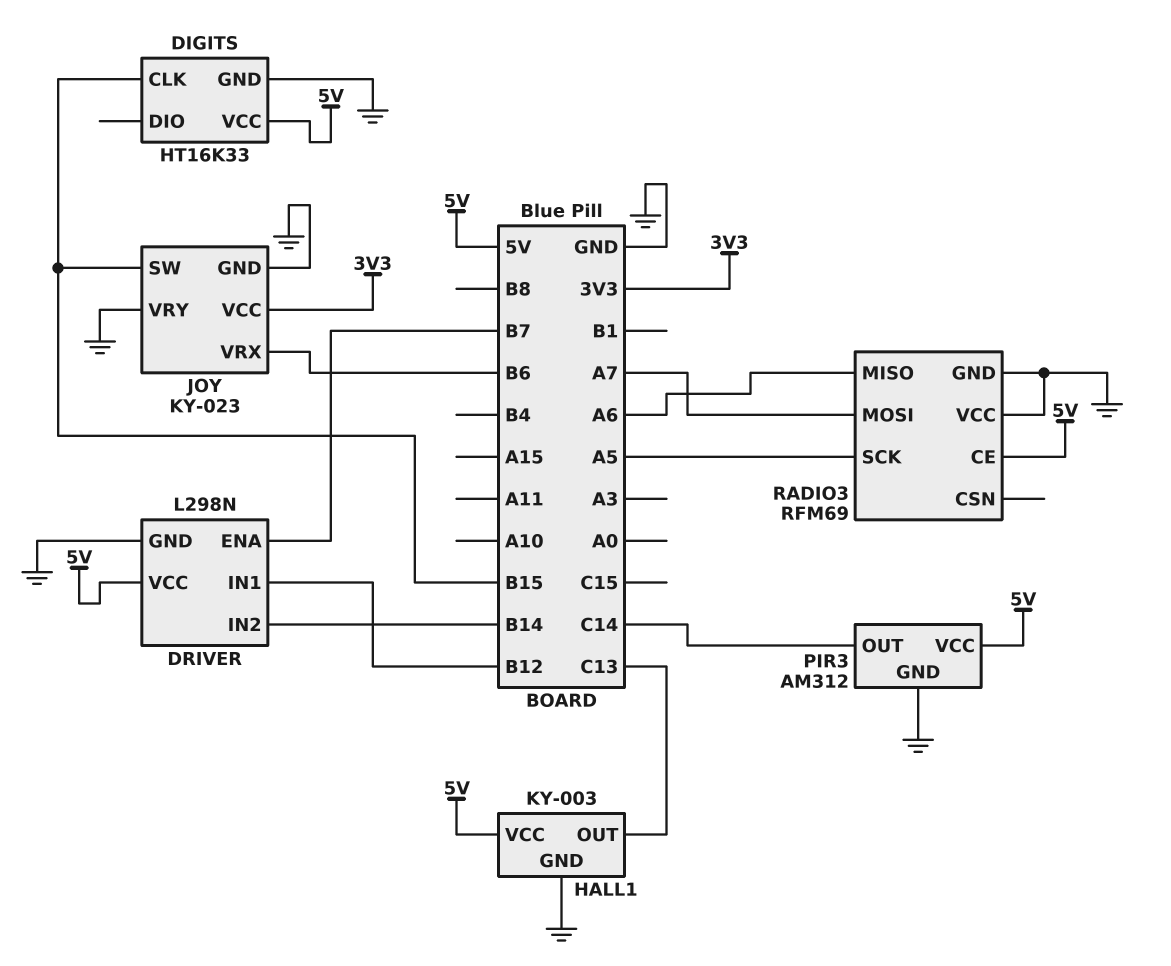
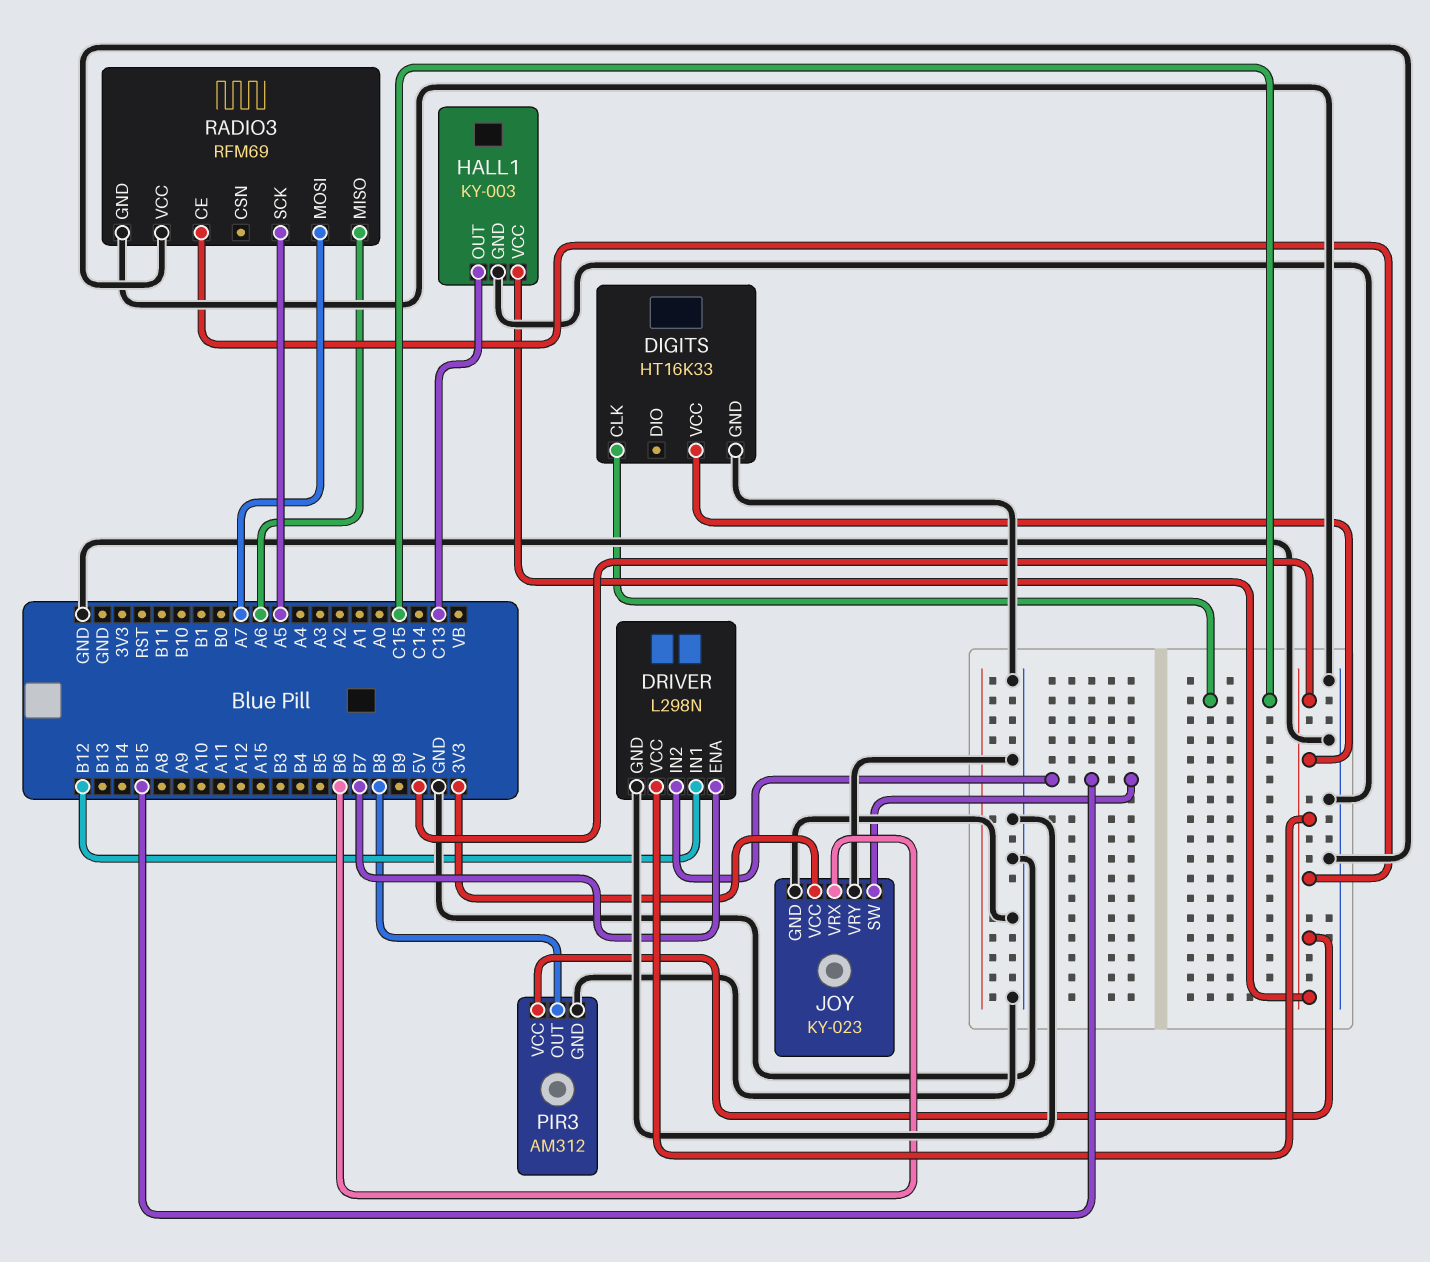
DIGITS pin CLK: B15 -> C15
DRIVER pin IN2: B14 -> B15
PIR3 pin OUT: C14 -> B8

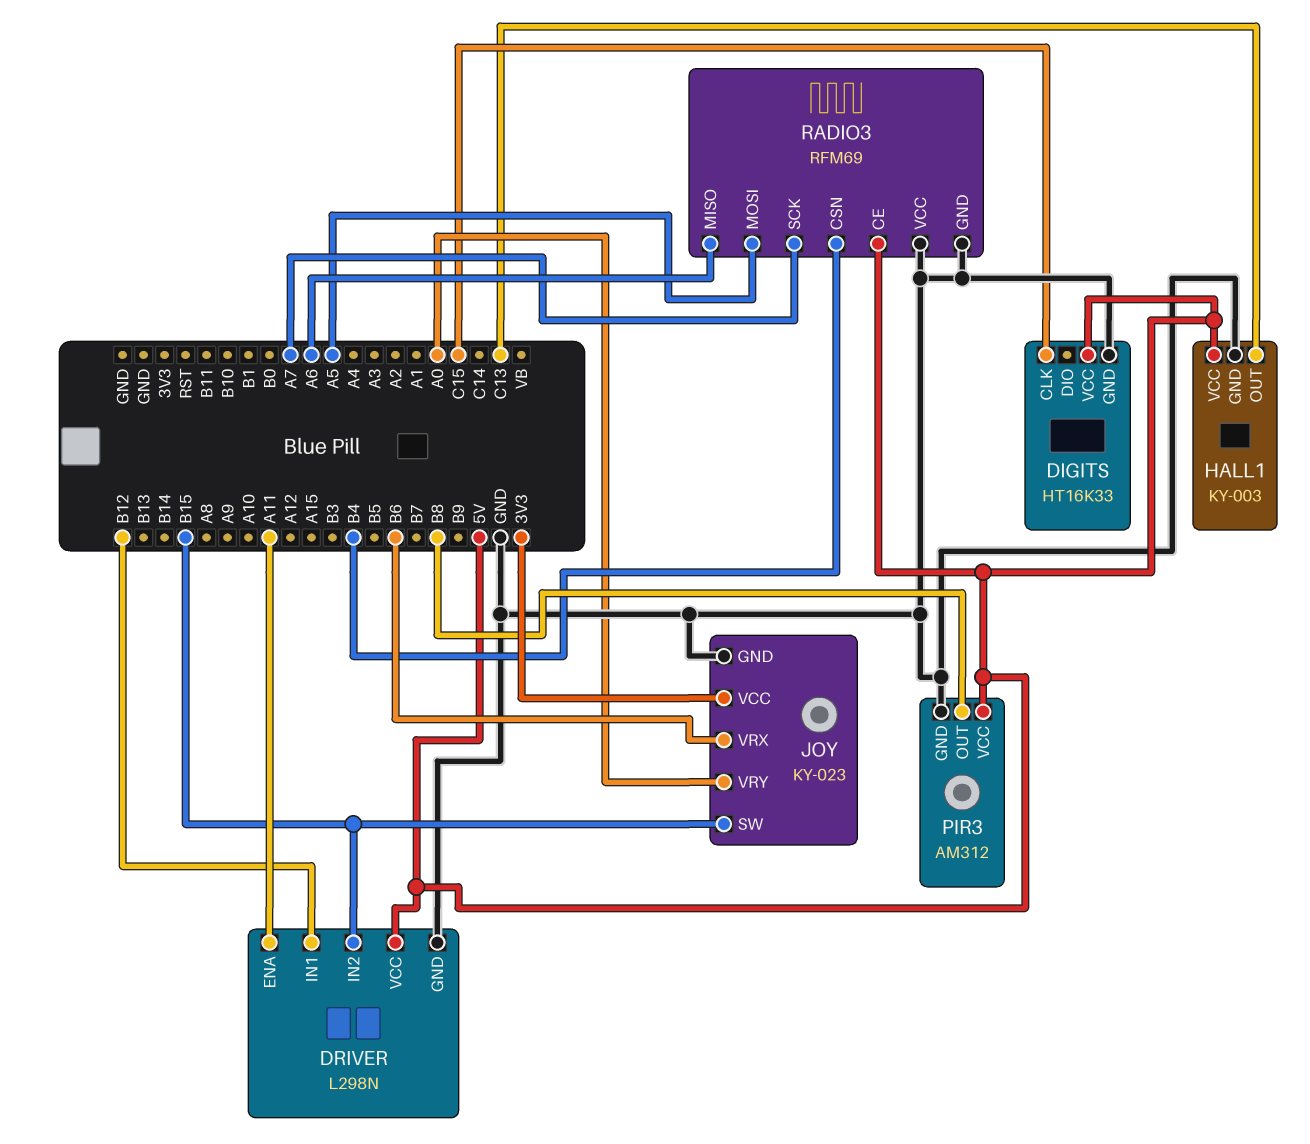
DRIVER pin ENA: B7 -> A11
JOY pin VRY: GND -> A0
RADIO3 pin CSN: none -> B4
RADIO3 pin MOSI: A7 -> A5
RADIO3 pin SCK: A5 -> A7

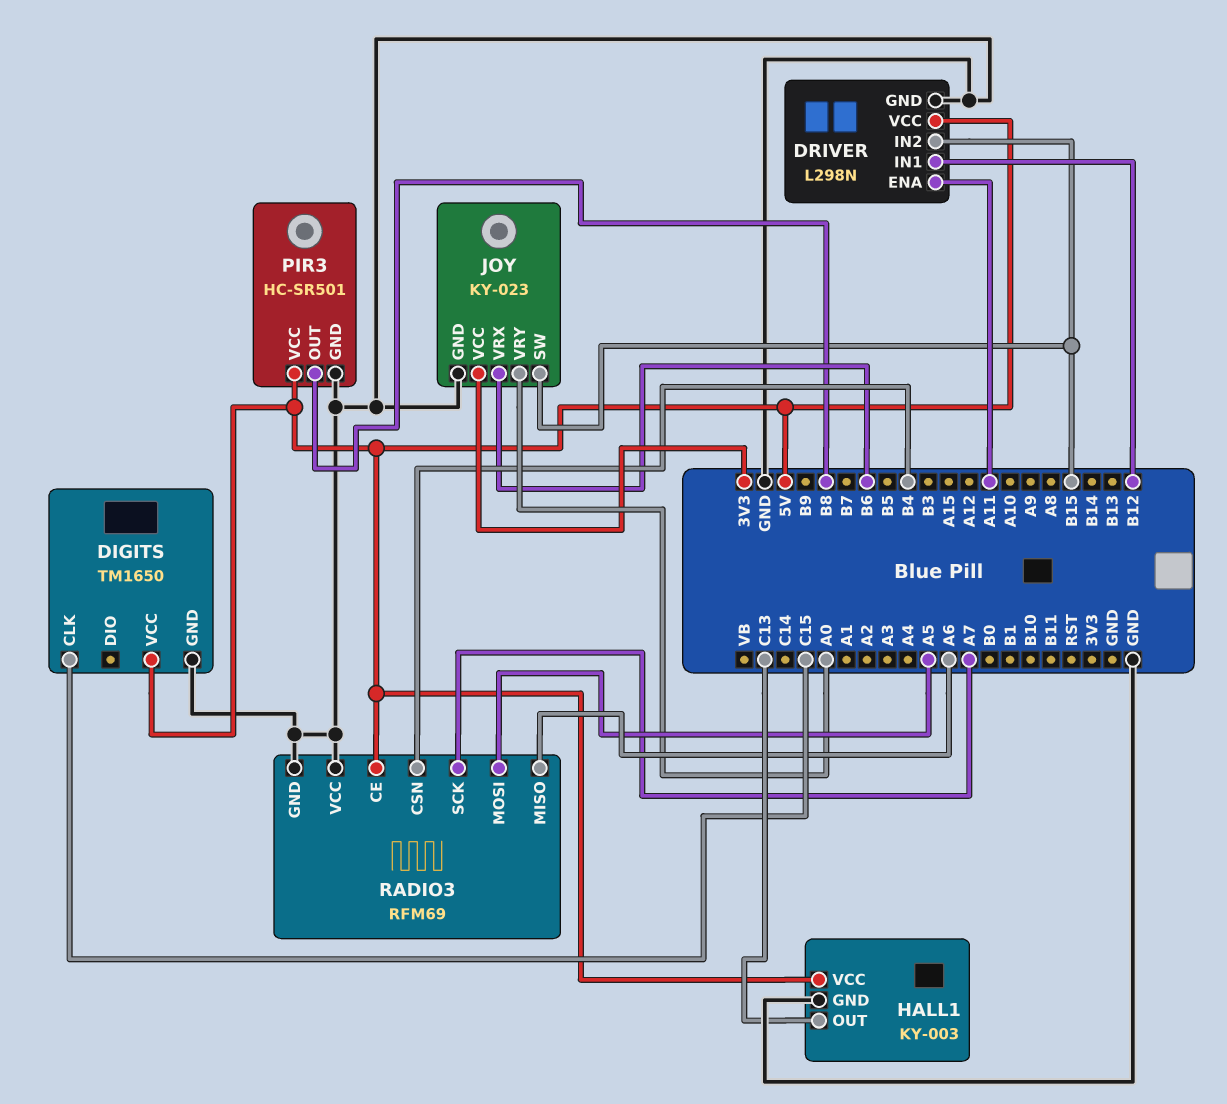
DIGITS: HT16K33 -> TM1650
PIR3: AM312 -> HC-SR501

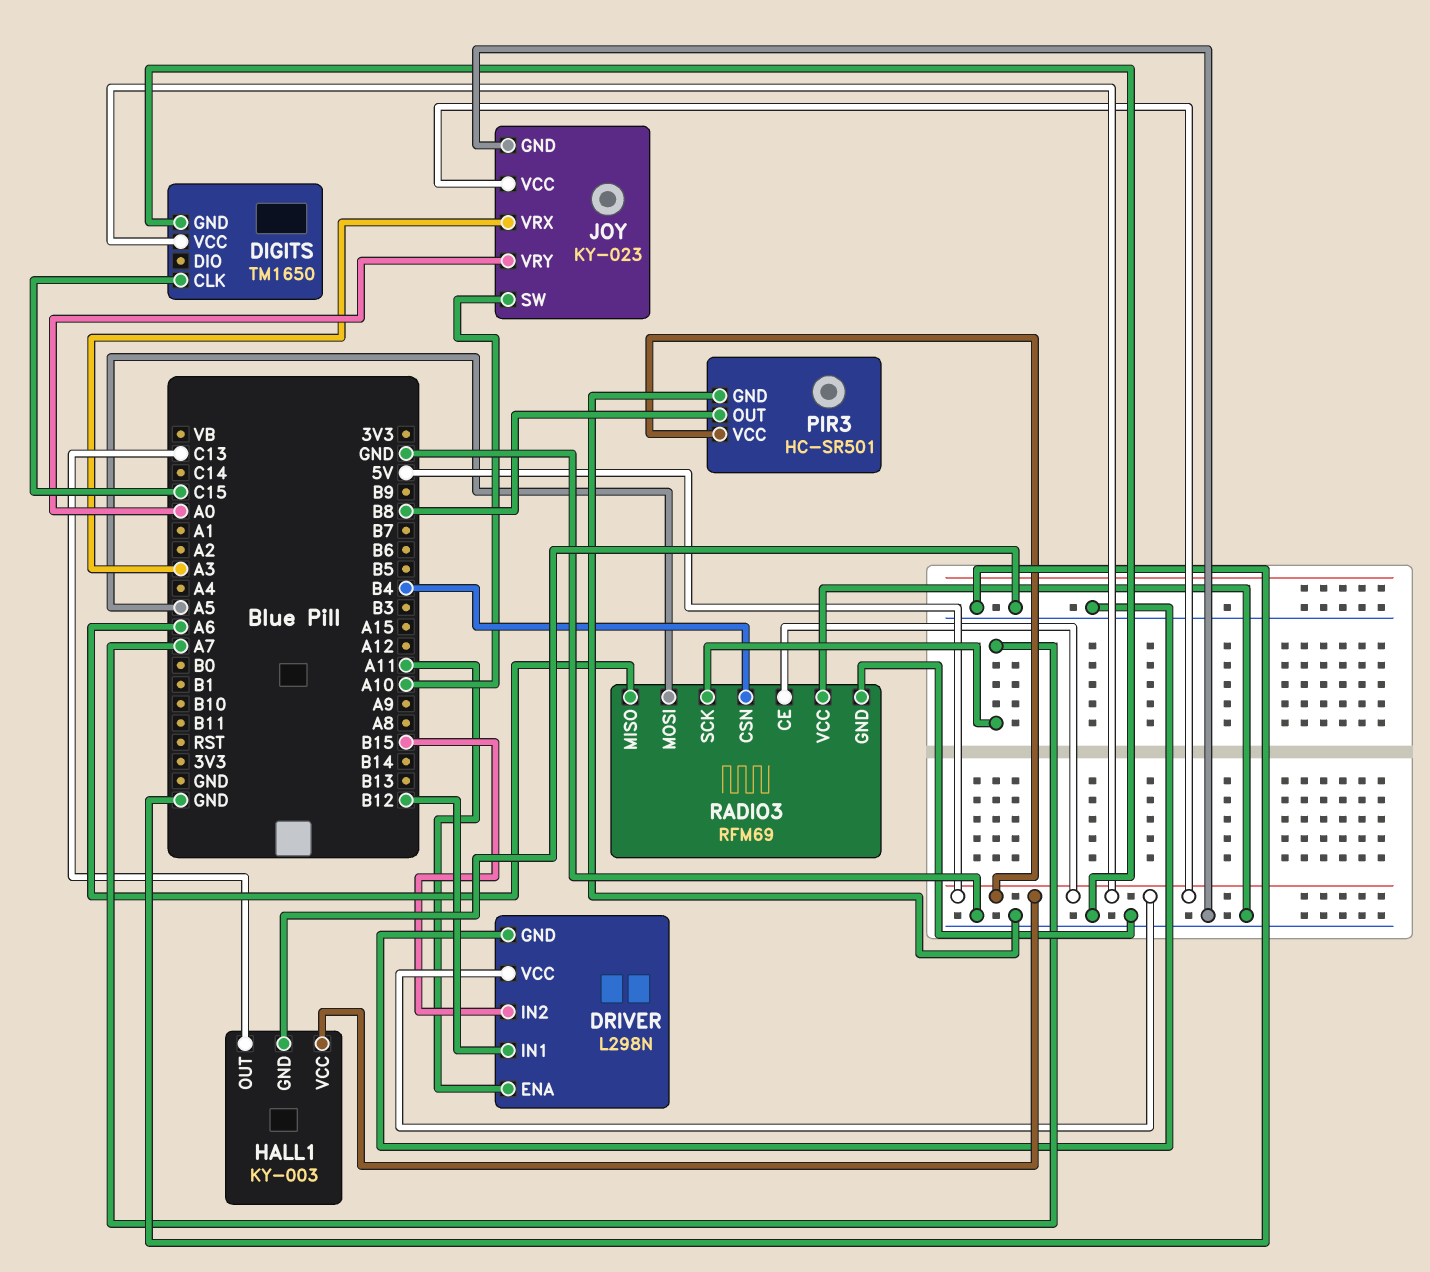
JOY pin SW: B15 -> A10
JOY pin VCC: 3V3 -> 5V
JOY pin VRX: B6 -> A3

